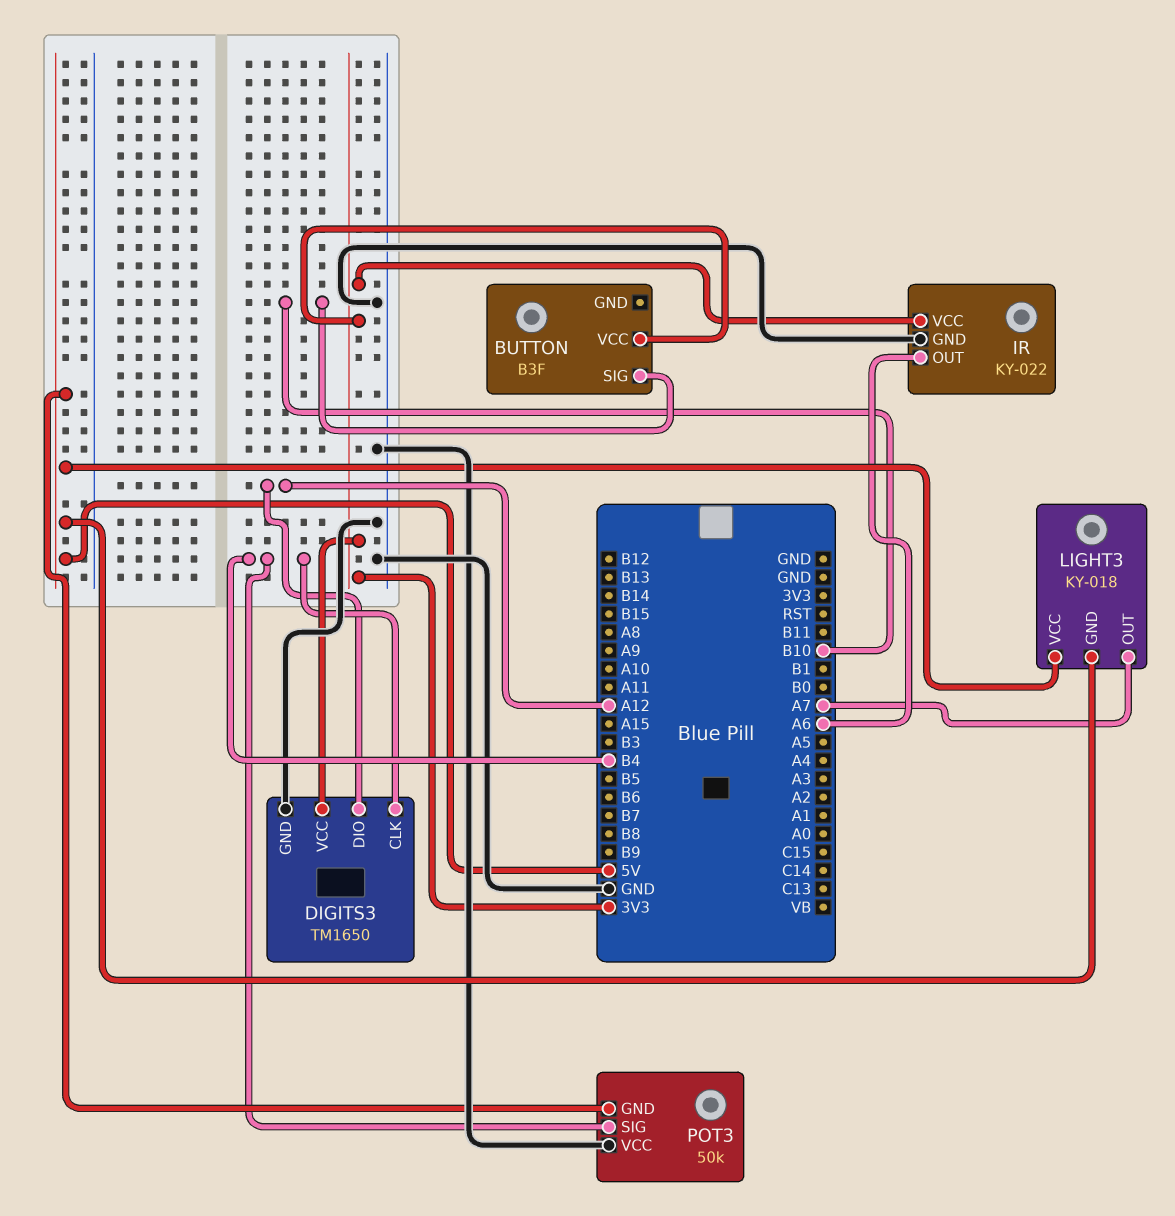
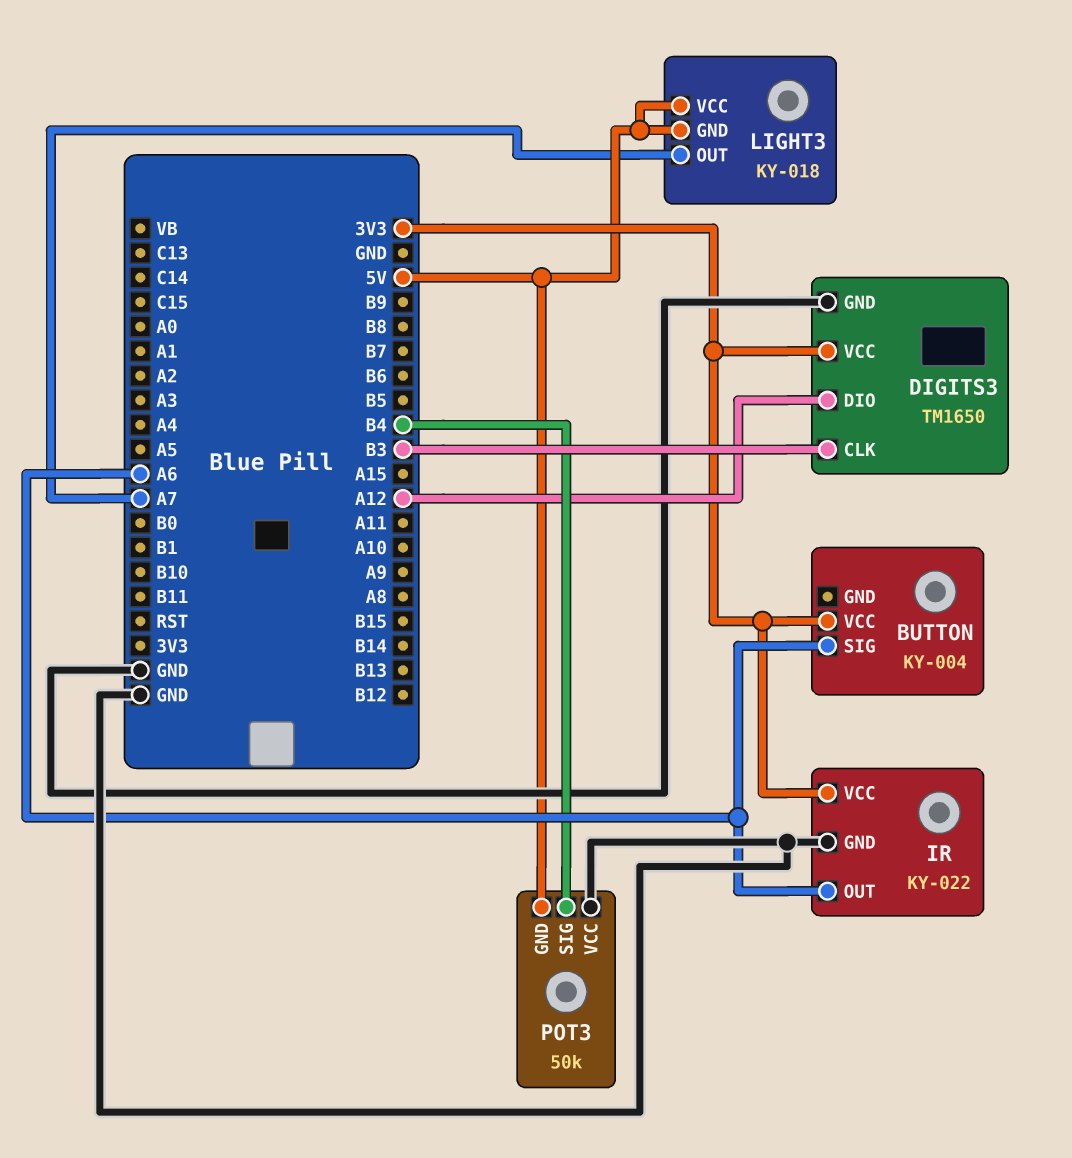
BUTTON: B3F -> KY-004
BUTTON pin SIG: B10 -> A6
DIGITS3 pin CLK: B4 -> B3

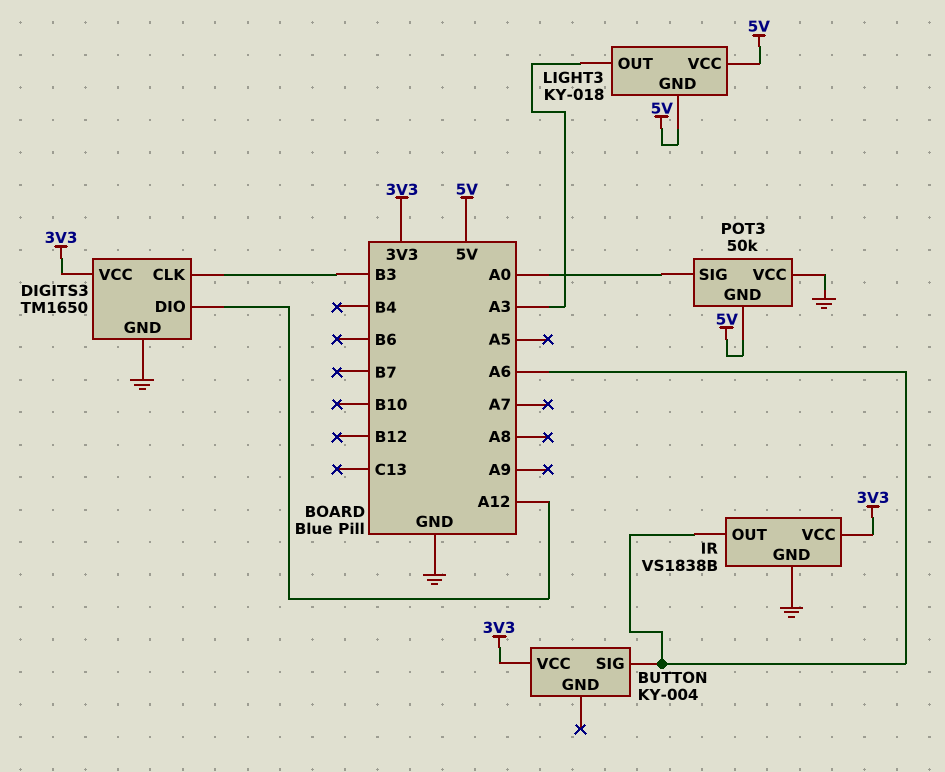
IR: KY-022 -> VS1838B
LIGHT3 pin OUT: A7 -> A3
POT3 pin SIG: B4 -> A0

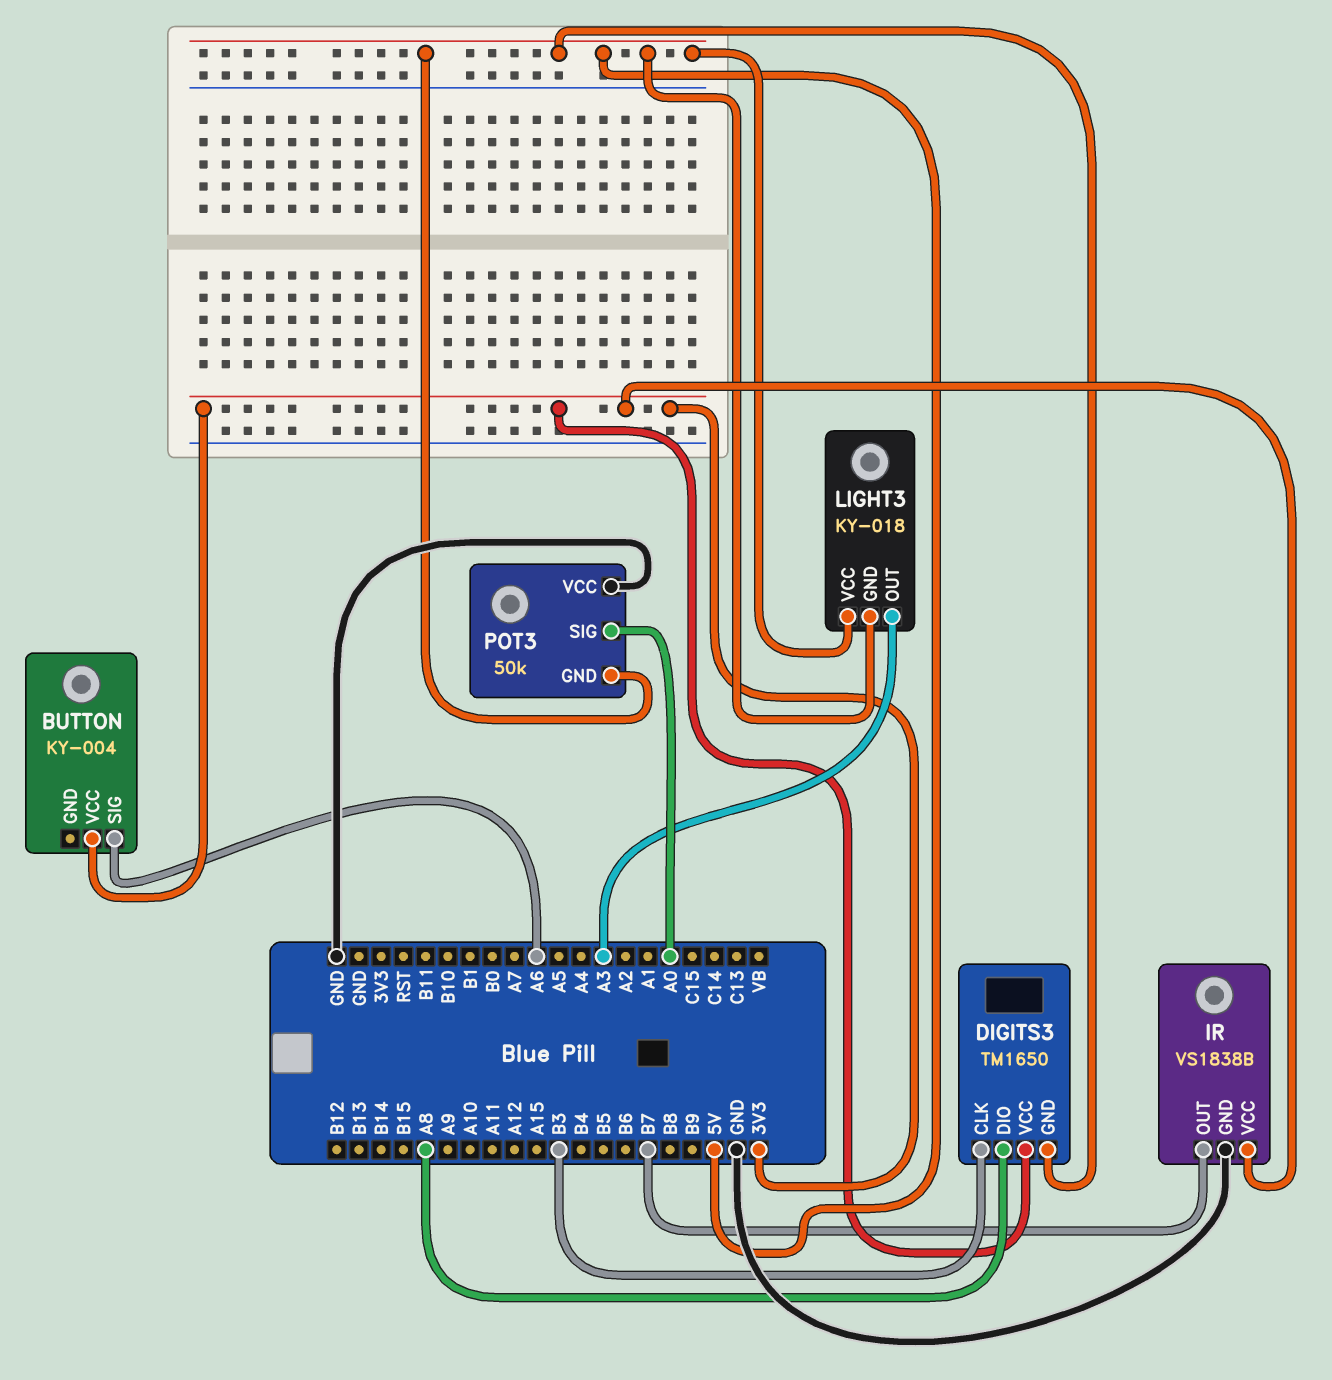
DIGITS3 pin DIO: A12 -> A8
DIGITS3 pin GND: GND -> 5V
IR pin OUT: A6 -> B7

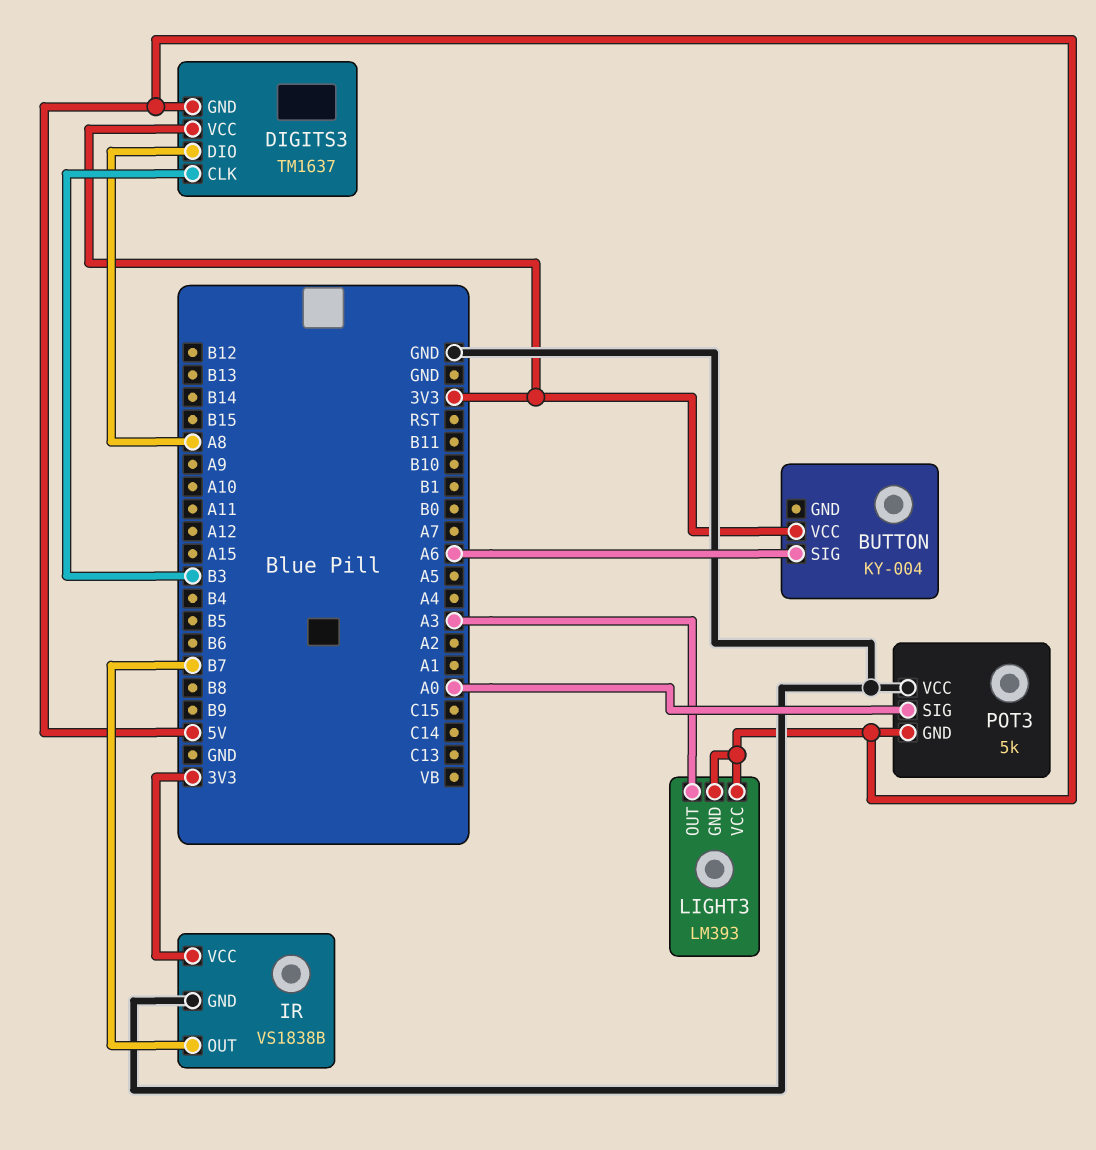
DIGITS3: TM1650 -> TM1637
LIGHT3: KY-018 -> LM393
POT3: 50k -> 5k

